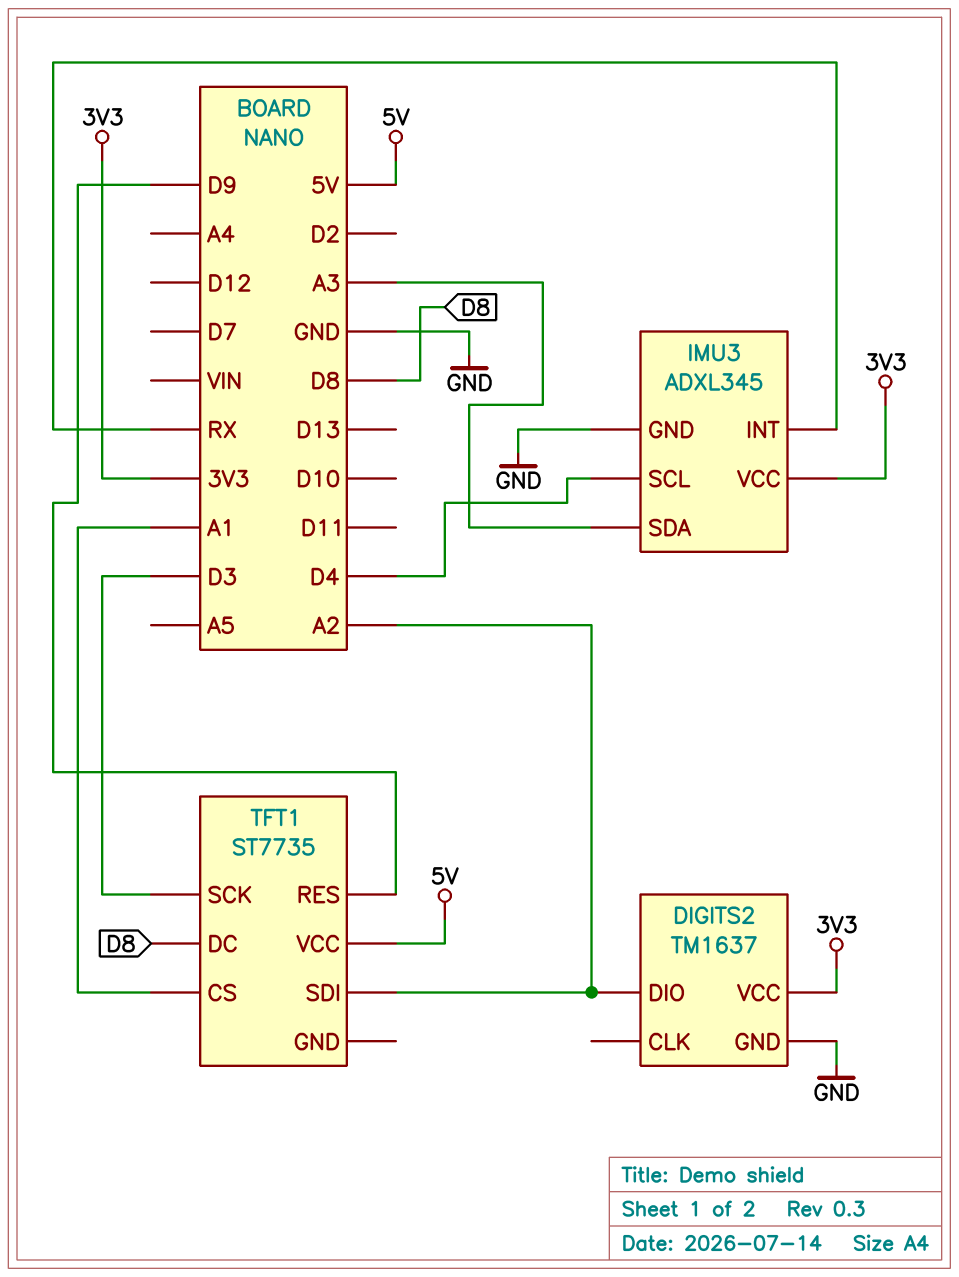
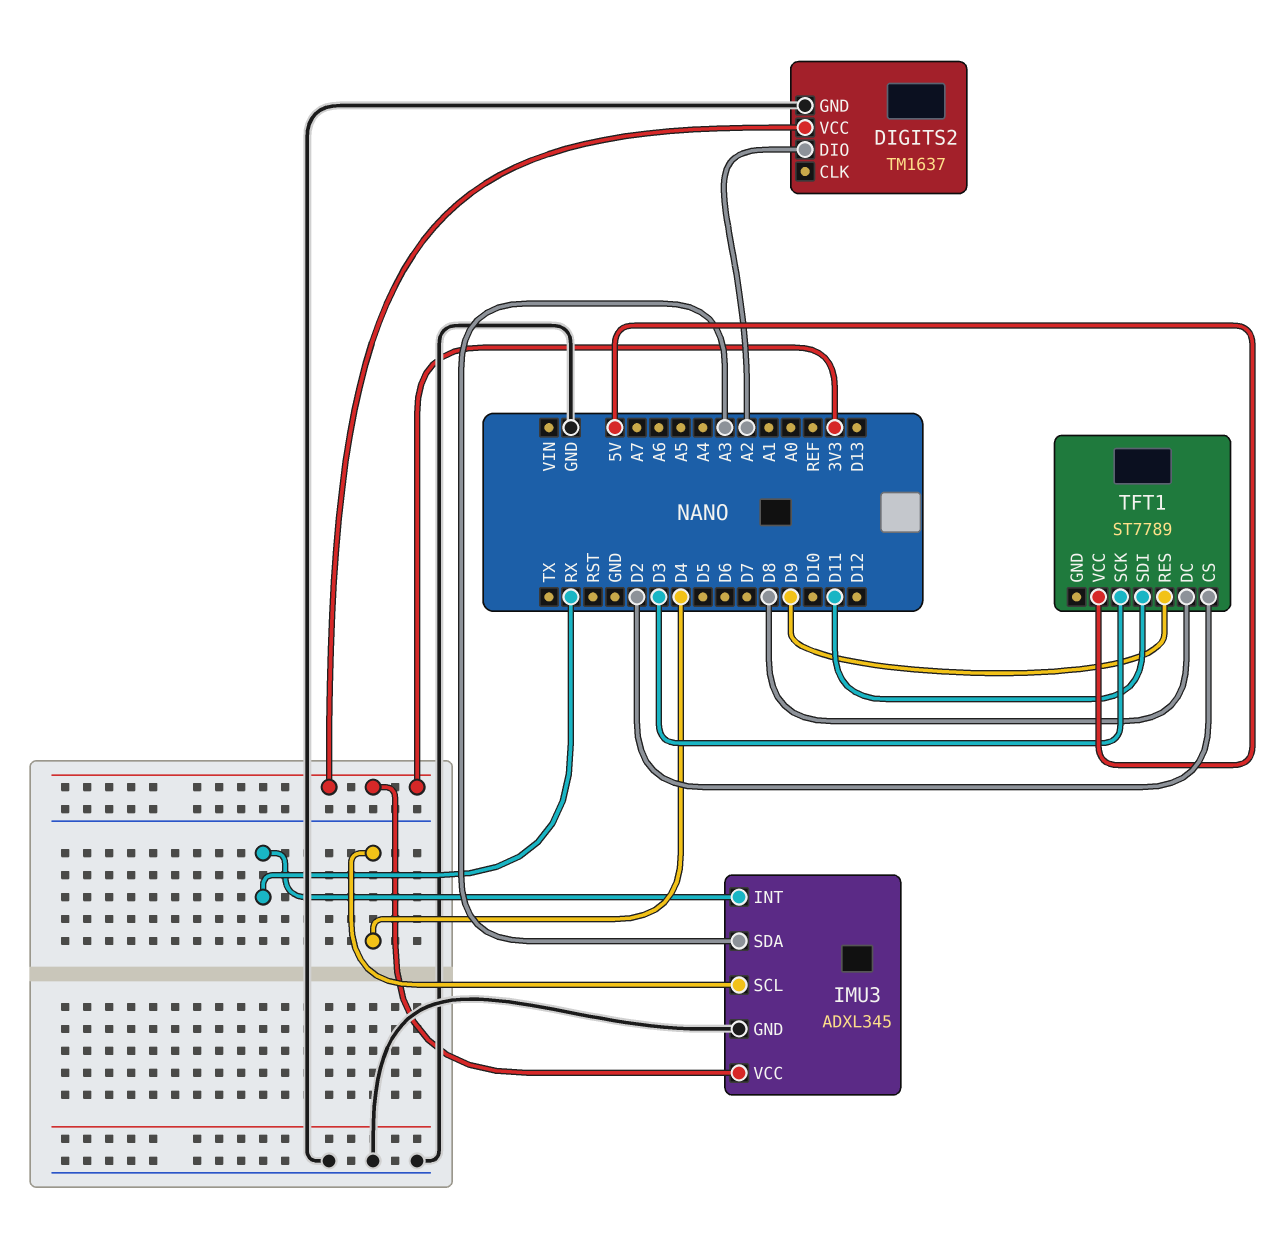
TFT1: ST7735 -> ST7789
TFT1 pin CS: A1 -> D2
TFT1 pin SDI: A2 -> D11

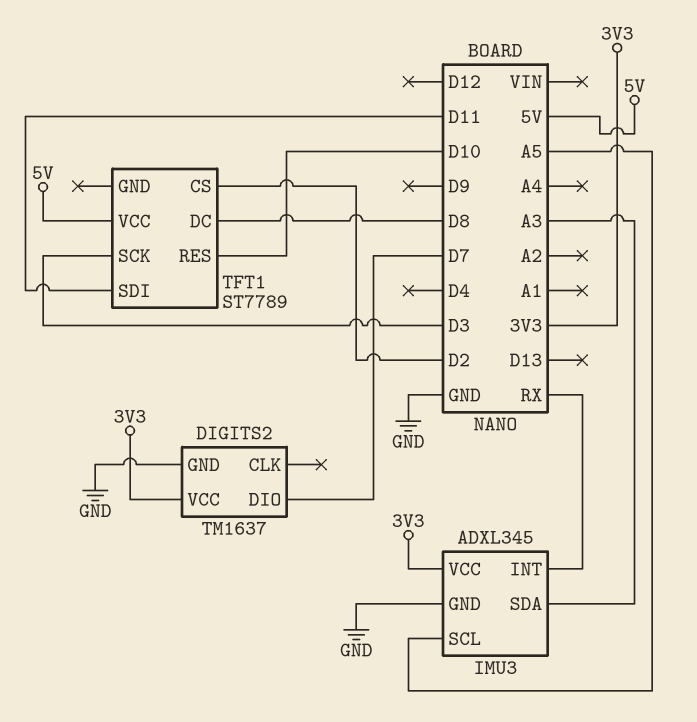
DIGITS2 pin DIO: A2 -> D7
IMU3 pin SCL: D4 -> A5
TFT1 pin RES: D9 -> D10

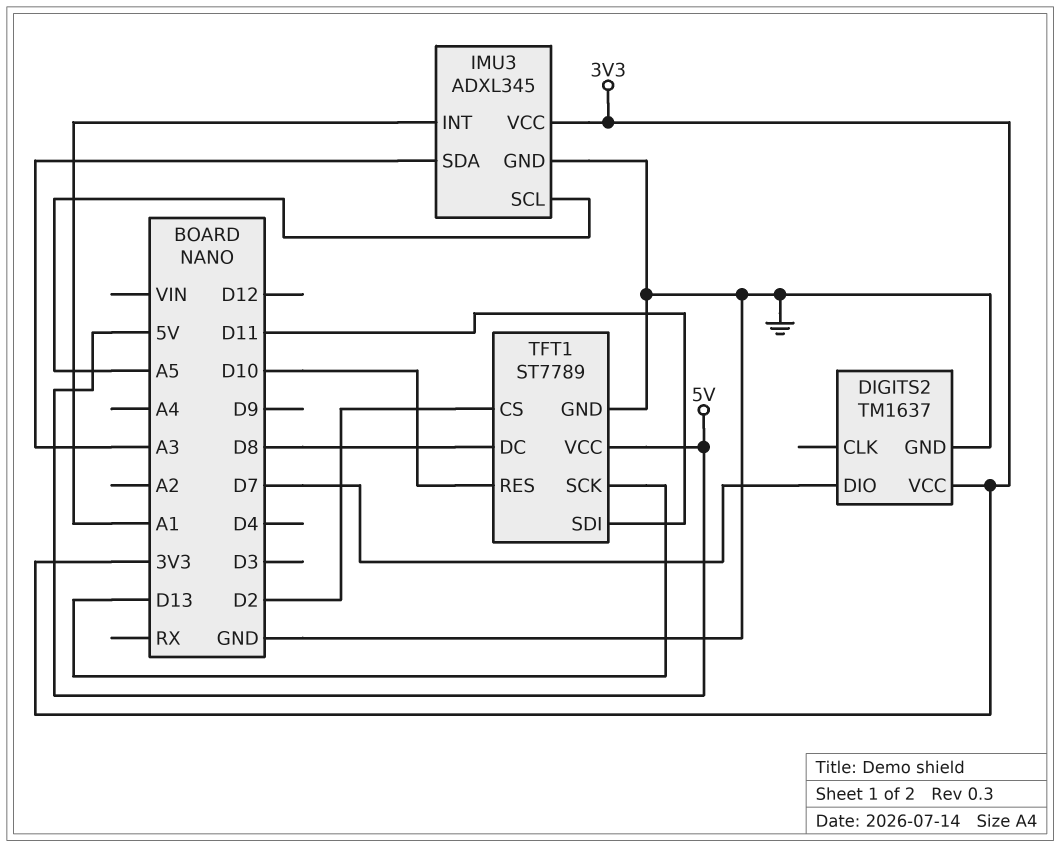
IMU3 pin INT: RX -> A1
TFT1 pin GND: none -> GND
TFT1 pin SCK: D3 -> D13

